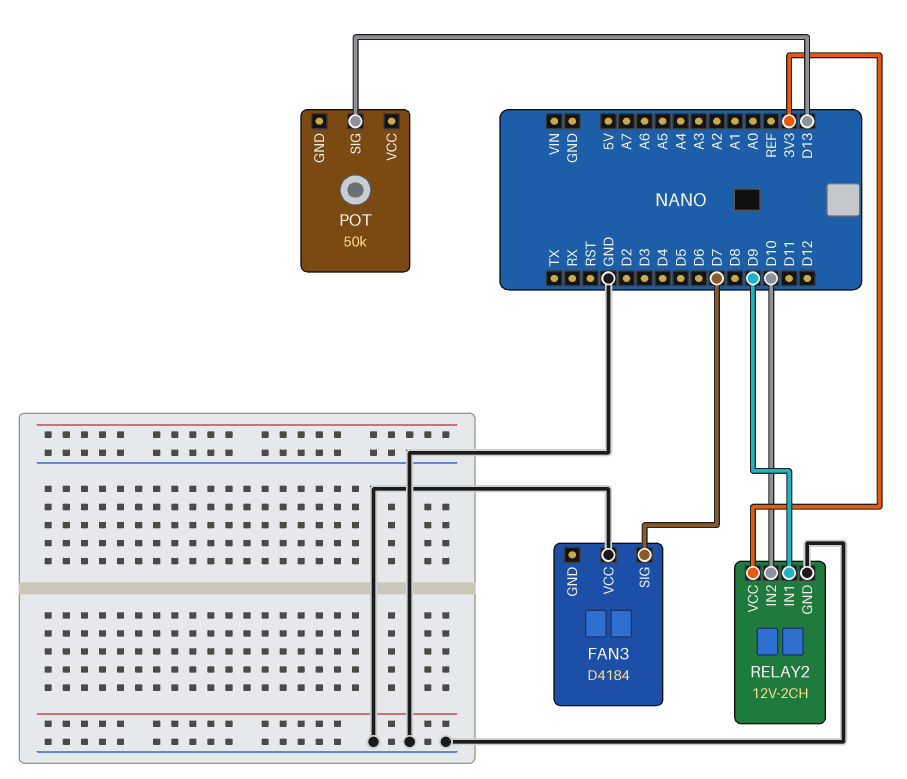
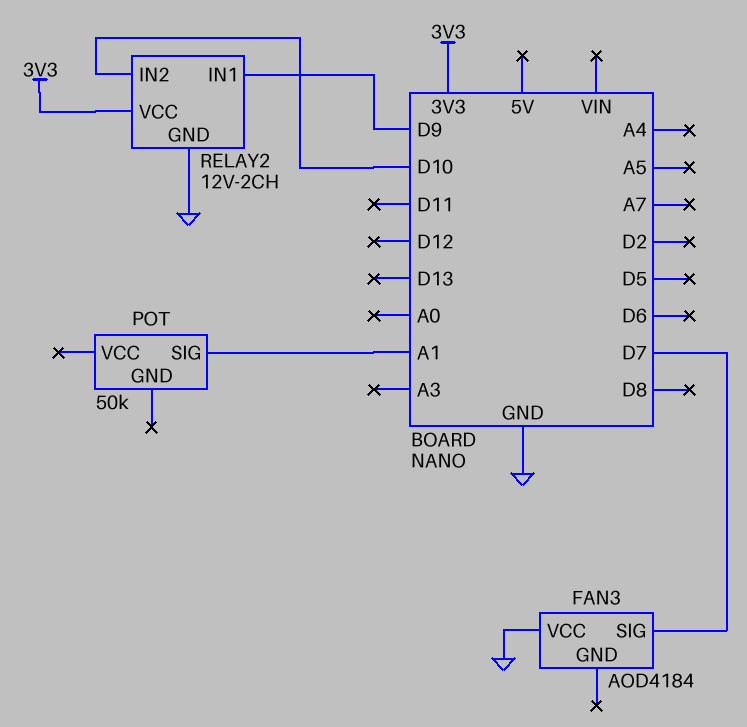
FAN3: D4184 -> AOD4184
POT pin SIG: D13 -> A1

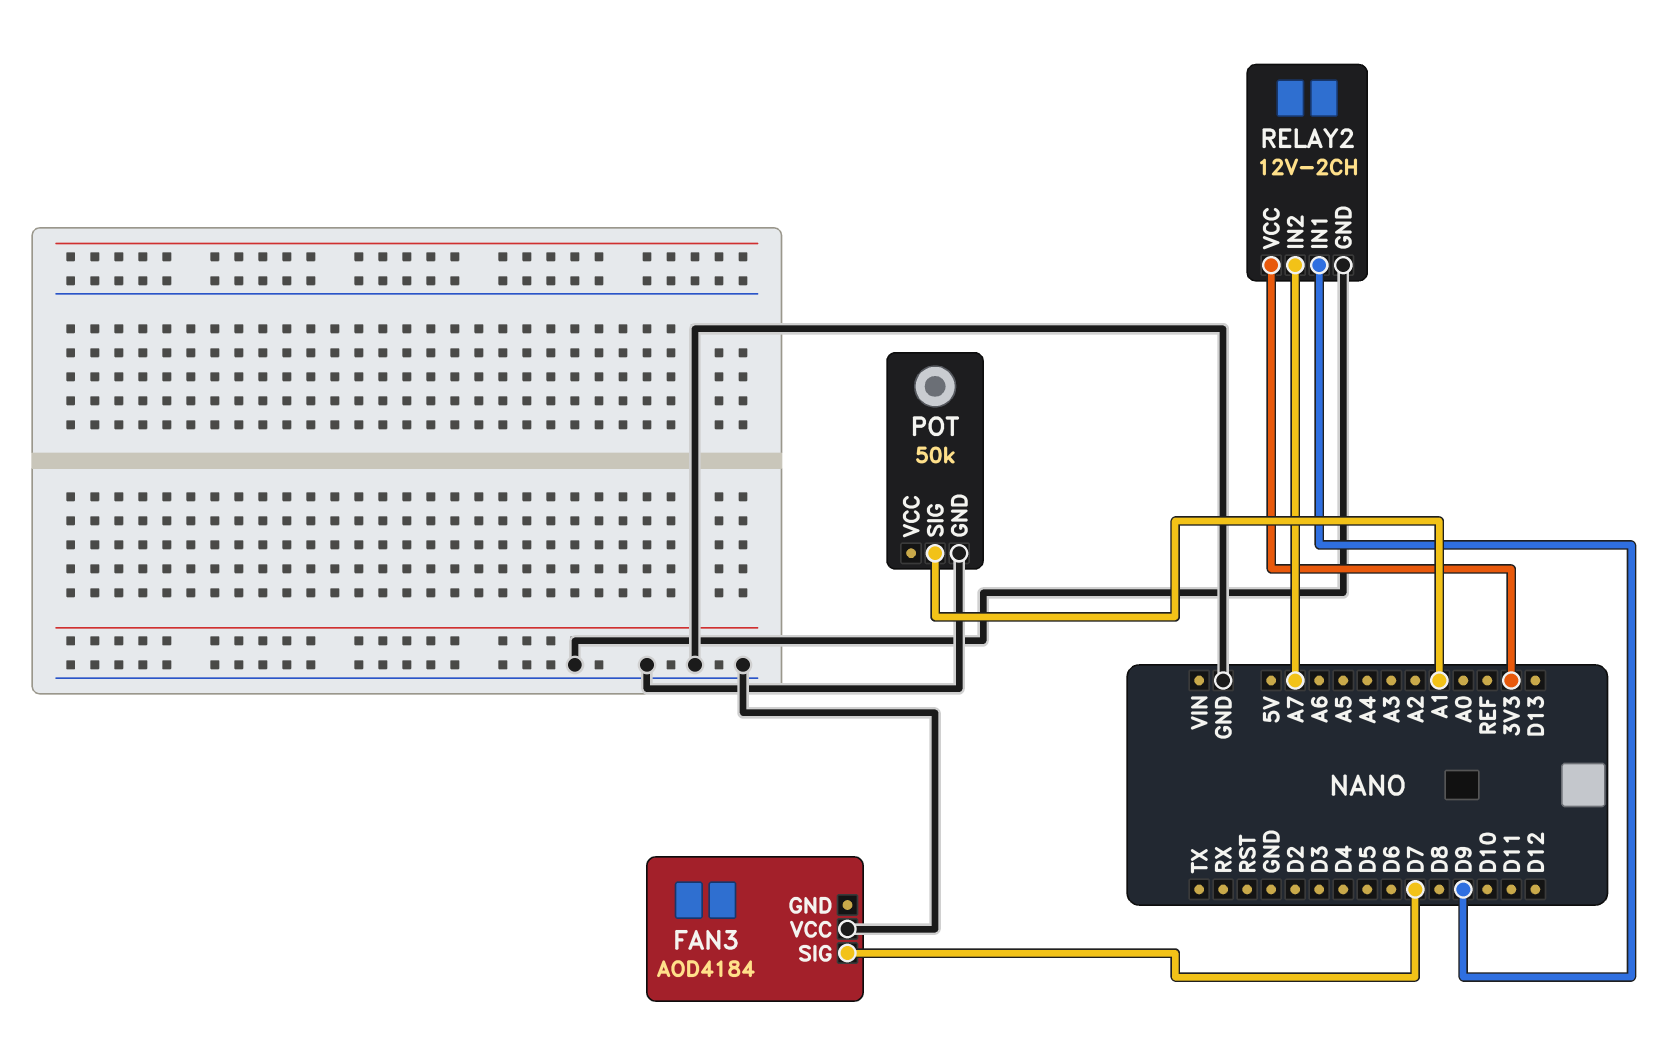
POT pin GND: none -> GND
RELAY2 pin IN2: D10 -> A7

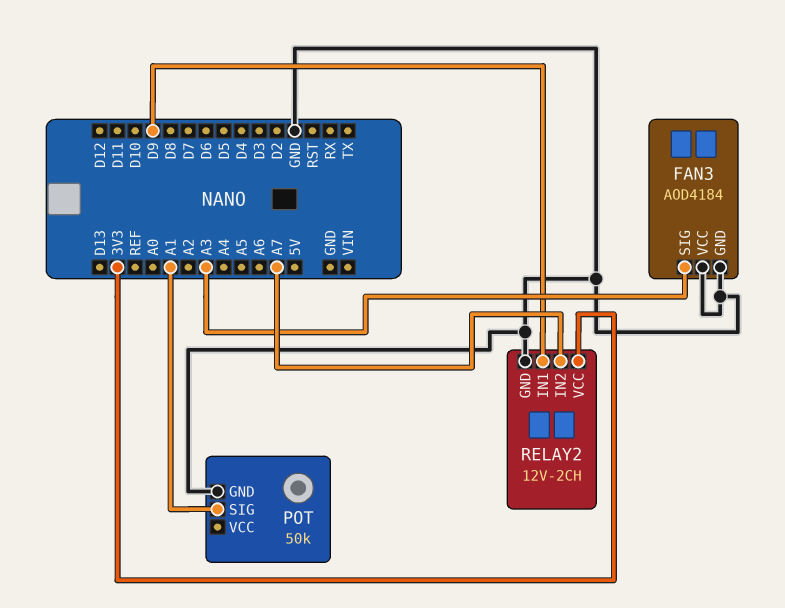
FAN3 pin GND: none -> GND
FAN3 pin SIG: D7 -> A3

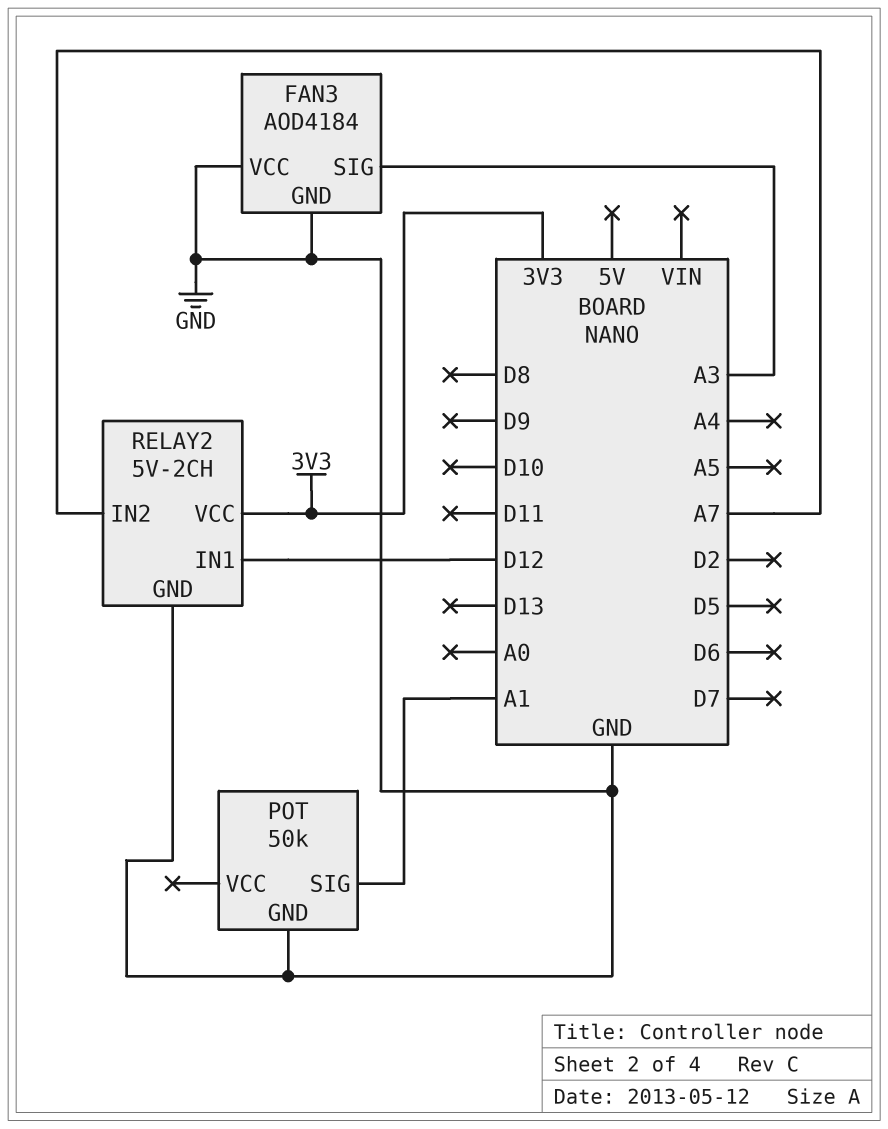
RELAY2: 12V-2CH -> 5V-2CH
RELAY2 pin IN1: D9 -> D12

